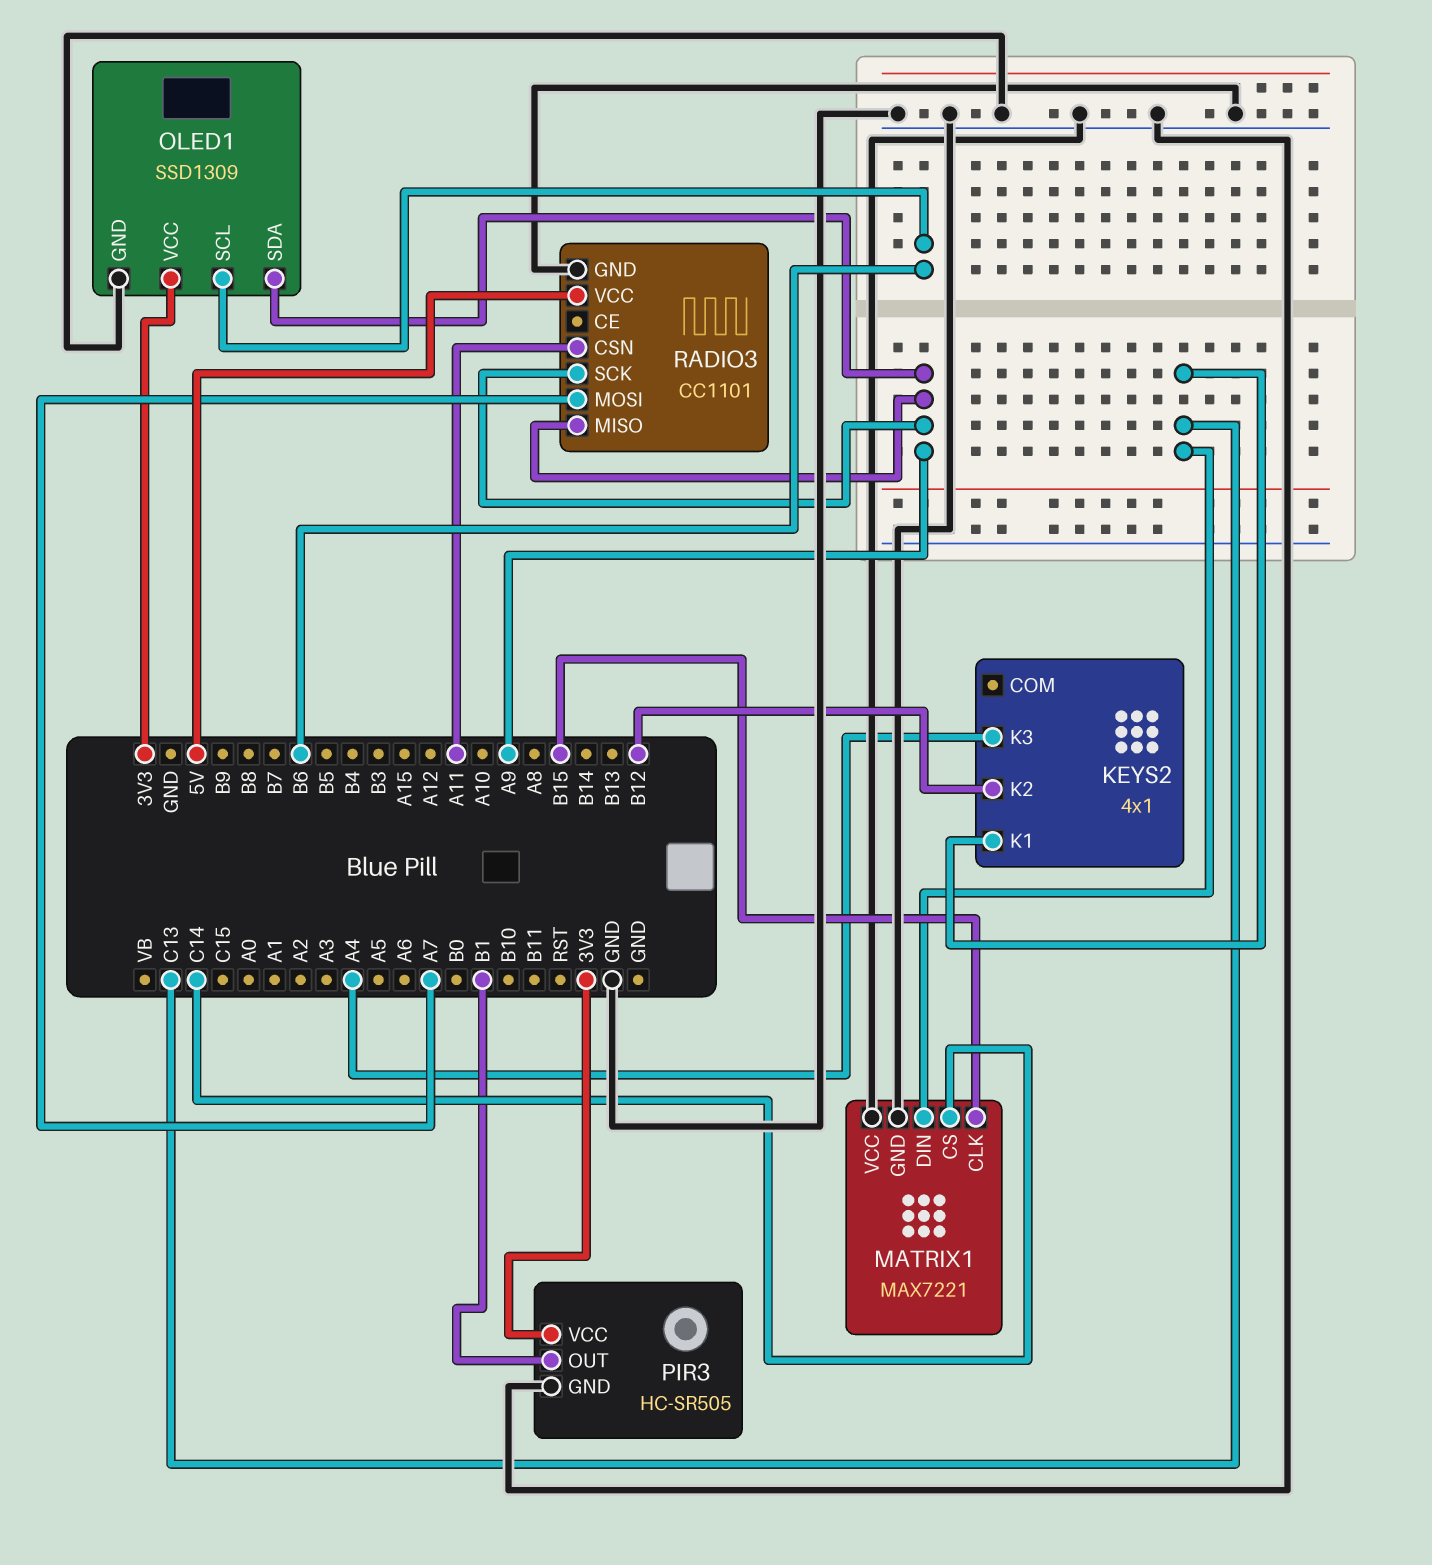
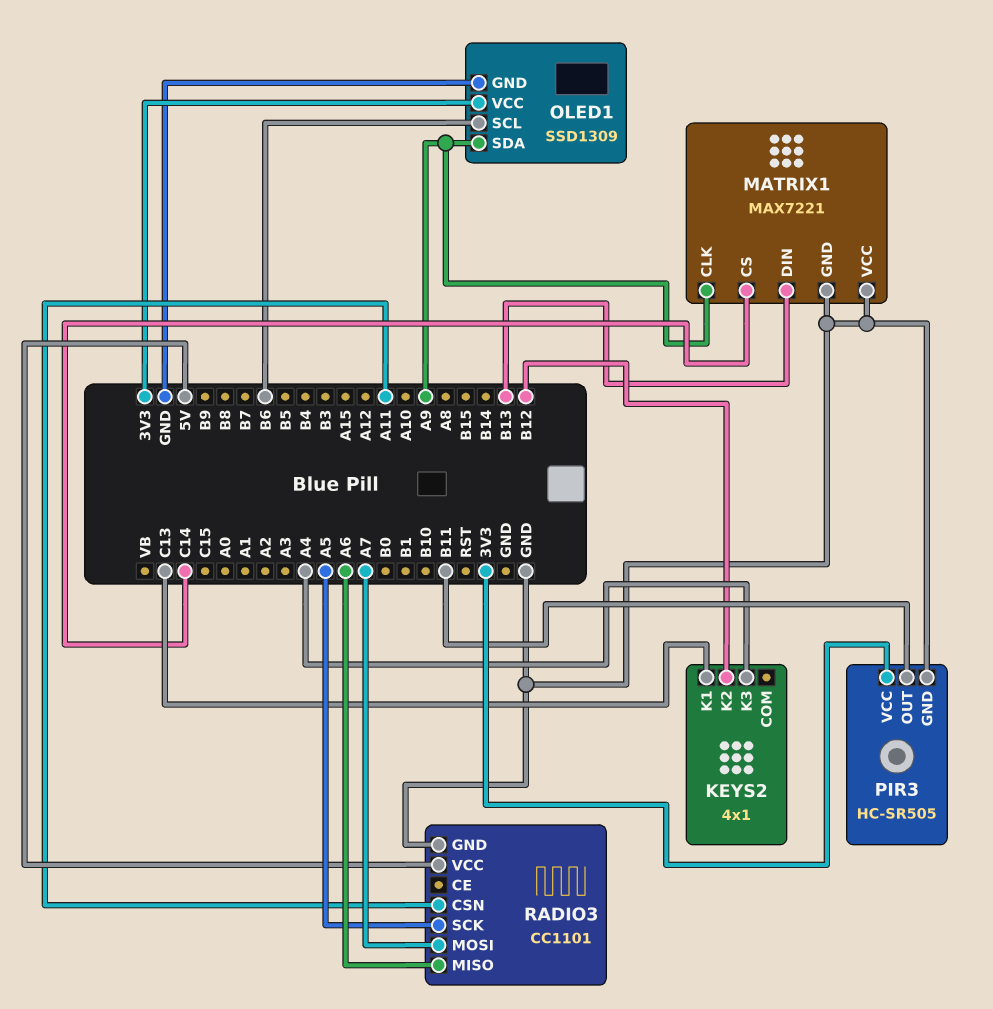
MATRIX1 pin CLK: B15 -> A9
MATRIX1 pin DIN: C13 -> B13
PIR3 pin OUT: B1 -> B11
RADIO3 pin MISO: A9 -> A6
RADIO3 pin SCK: A9 -> A5

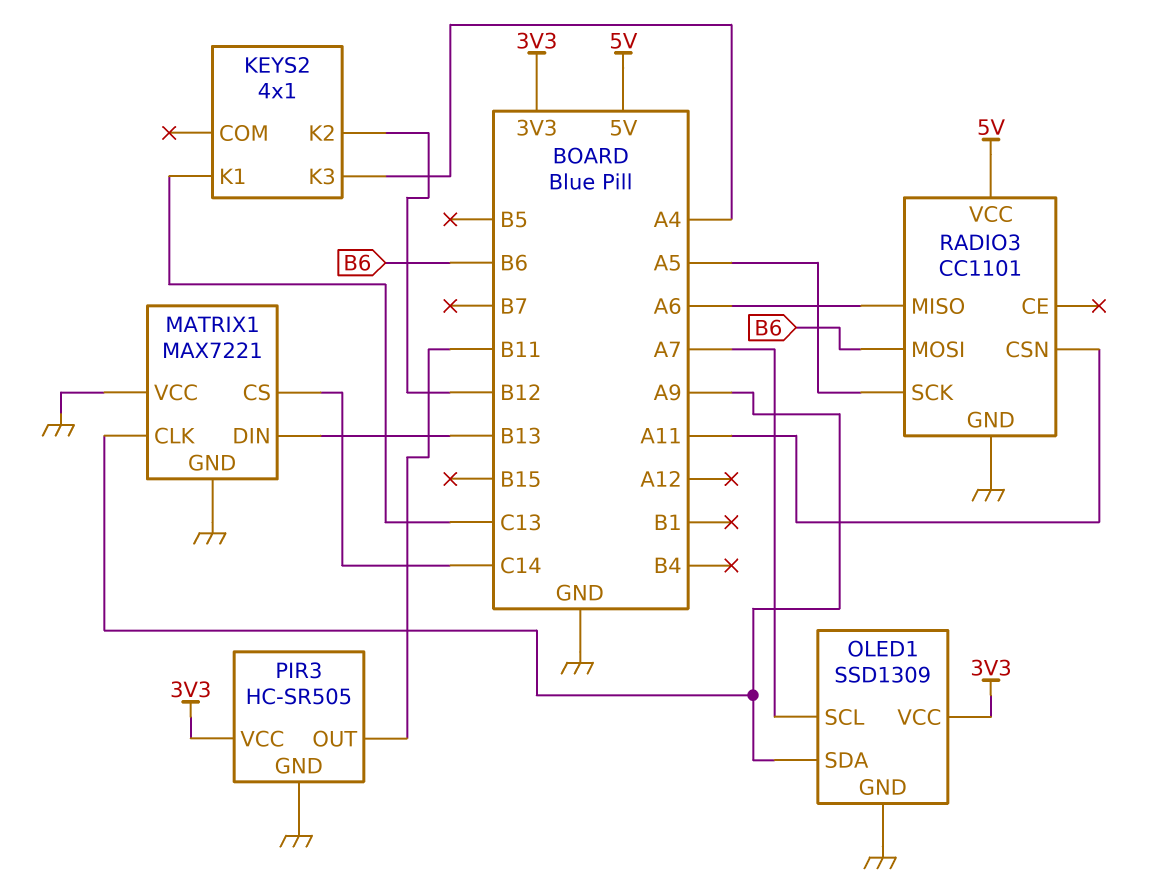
OLED1 pin SCL: B6 -> A7
RADIO3 pin MOSI: A7 -> B6

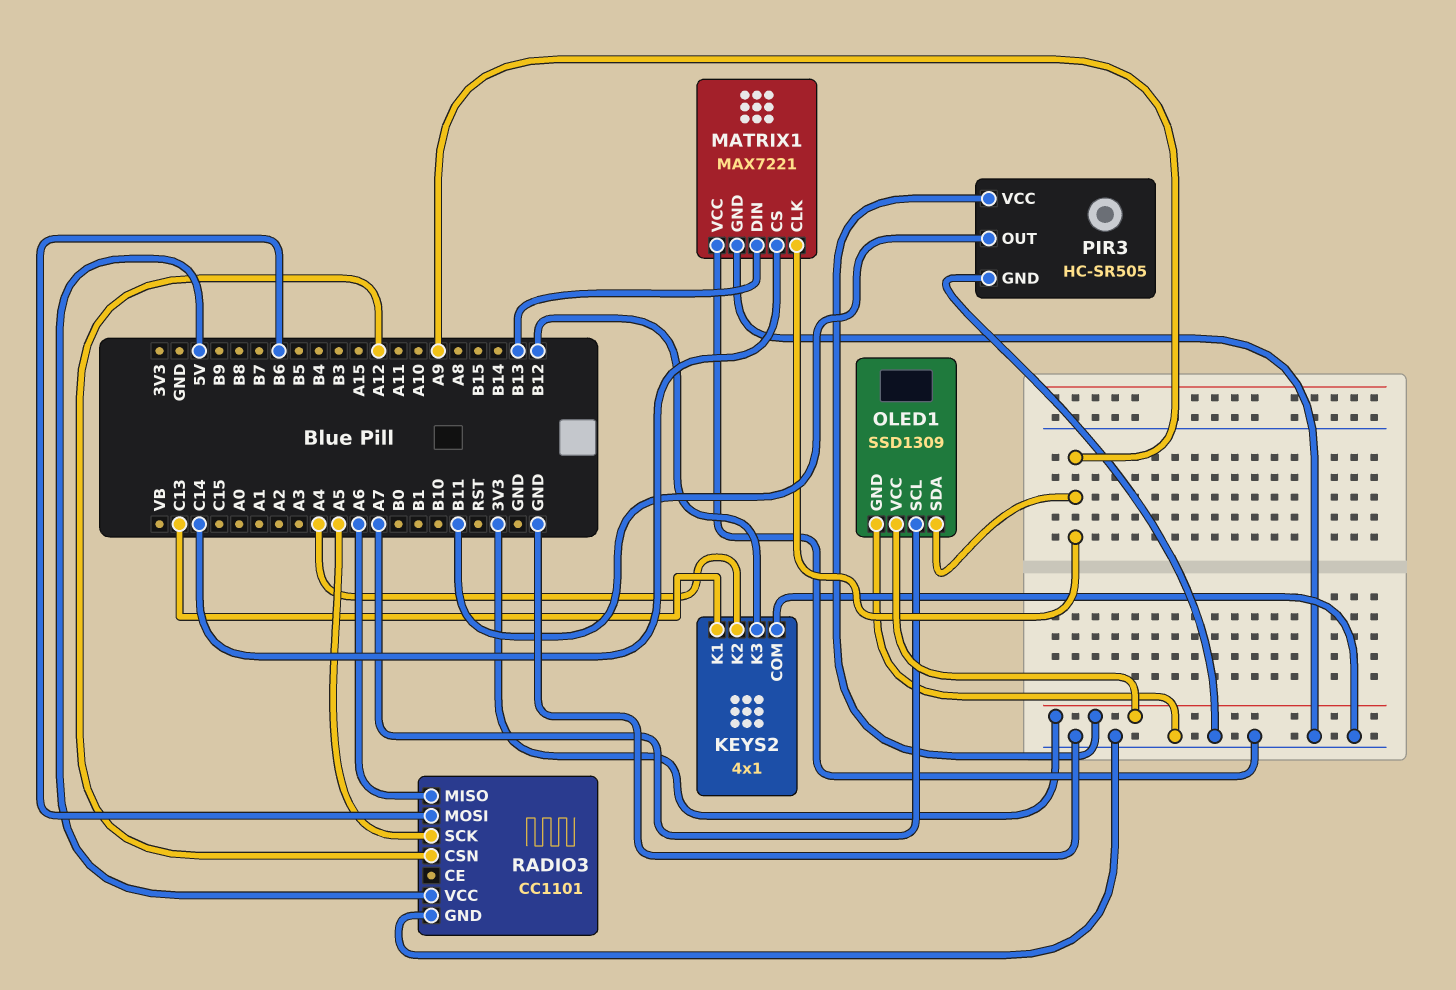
KEYS2 pin COM: none -> GND
KEYS2 pin K2: B12 -> A4
KEYS2 pin K3: A4 -> B12
RADIO3 pin CSN: A11 -> A12

